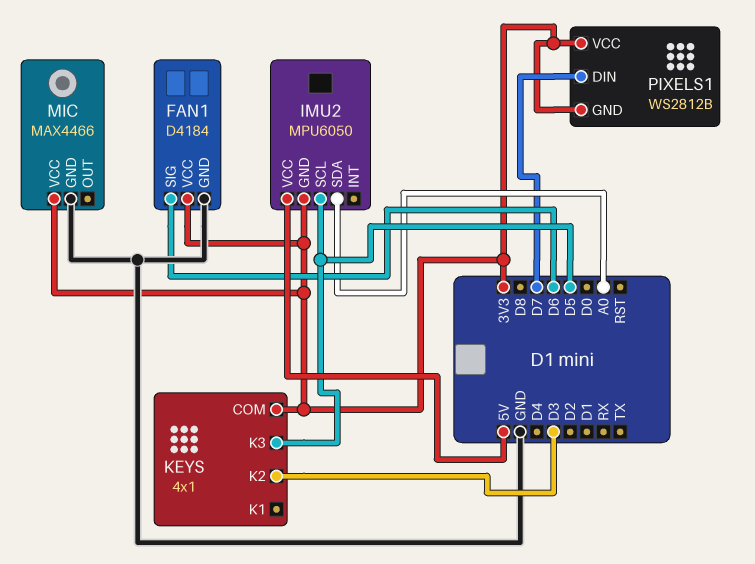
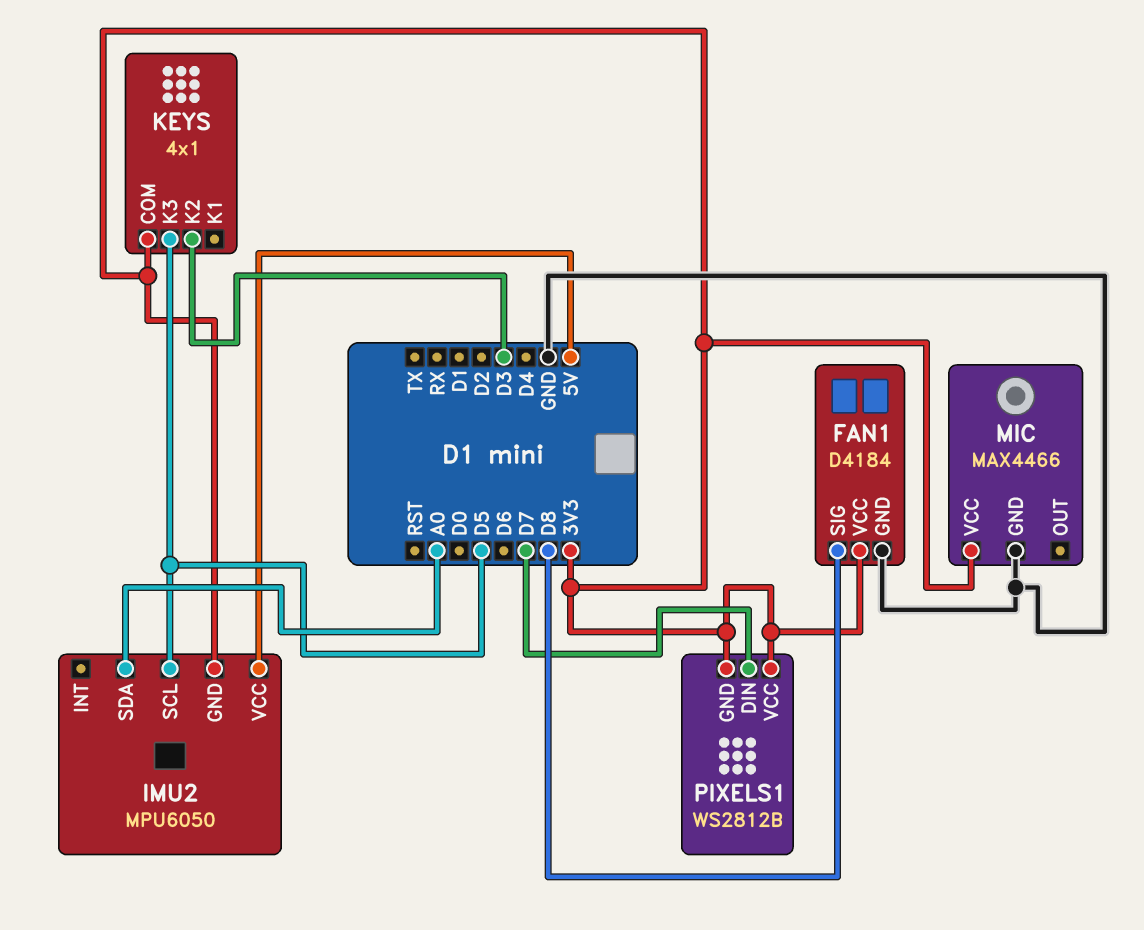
FAN1 pin SIG: D6 -> D8

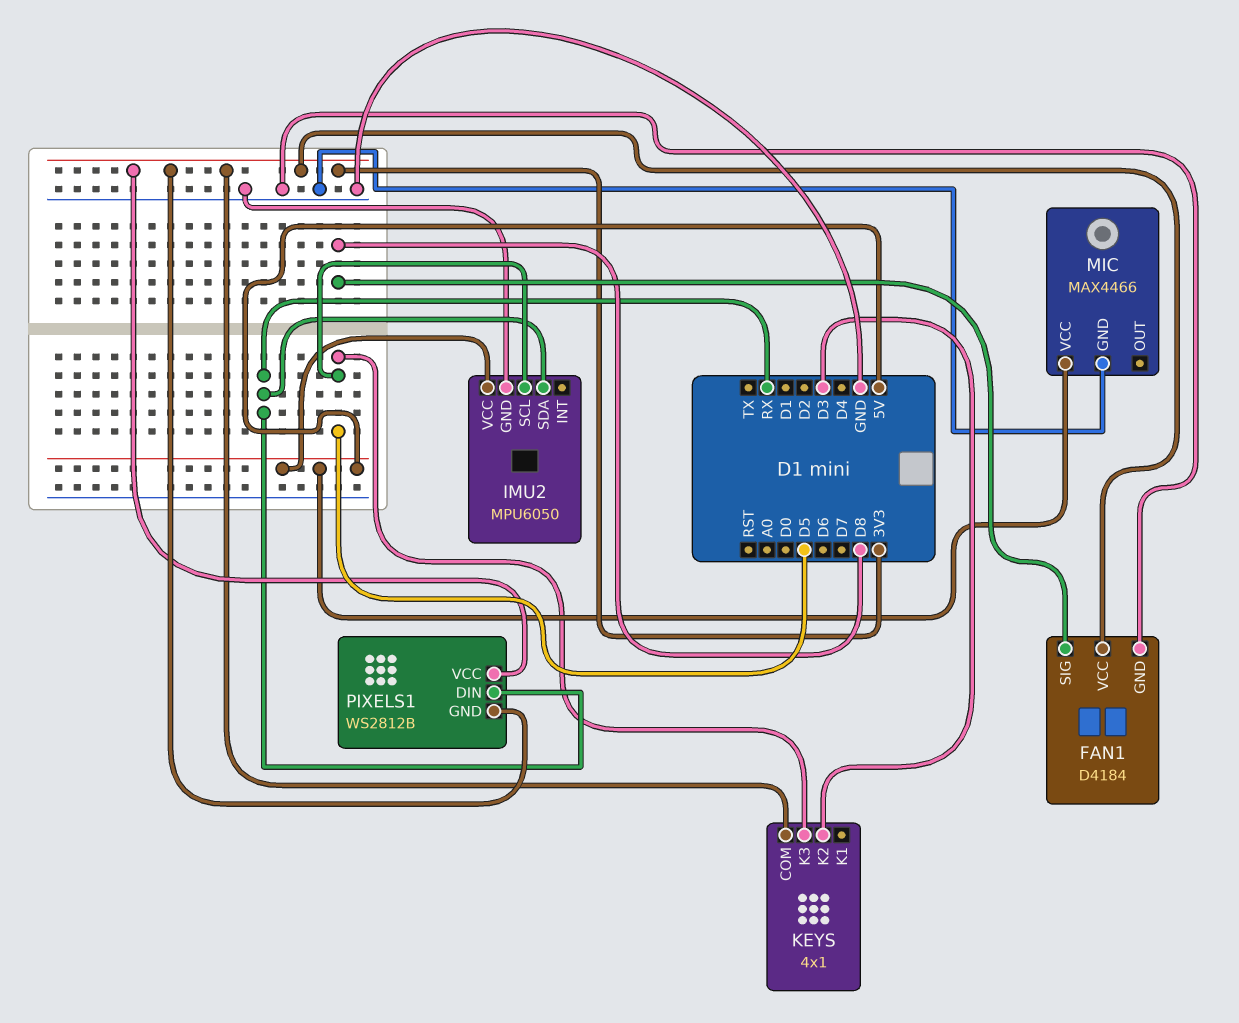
IMU2 pin GND: 3V3 -> GND
IMU2 pin SDA: A0 -> RX
MIC pin VCC: 3V3 -> 5V
PIXELS1 pin DIN: D7 -> RX

